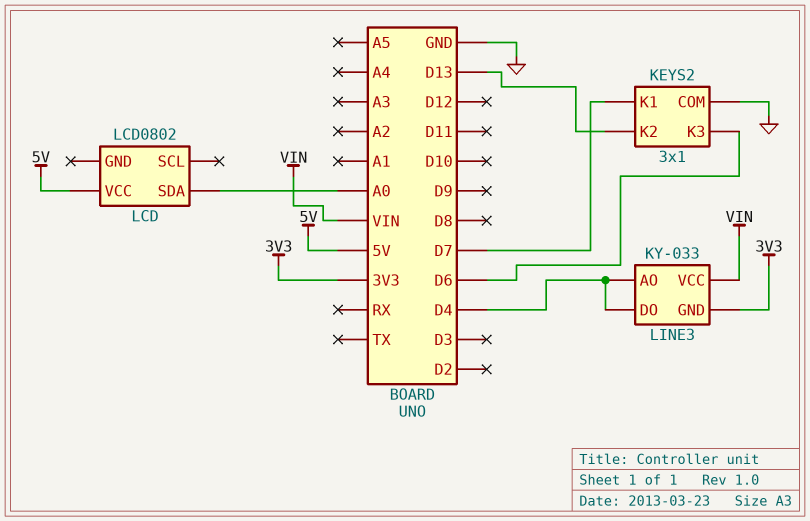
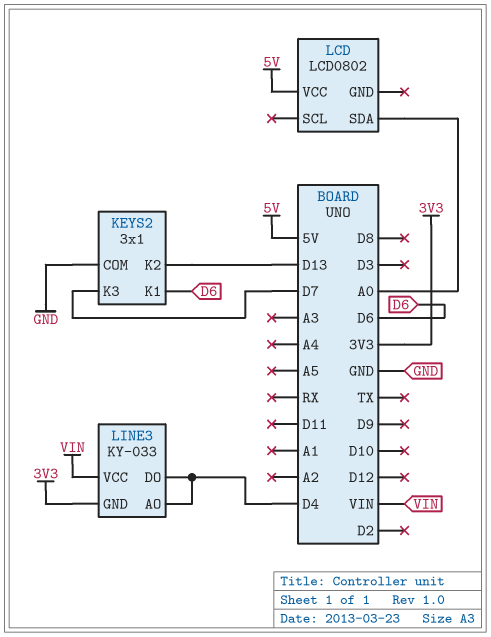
KEYS2 pin K1: D7 -> D6
KEYS2 pin K3: D6 -> D7

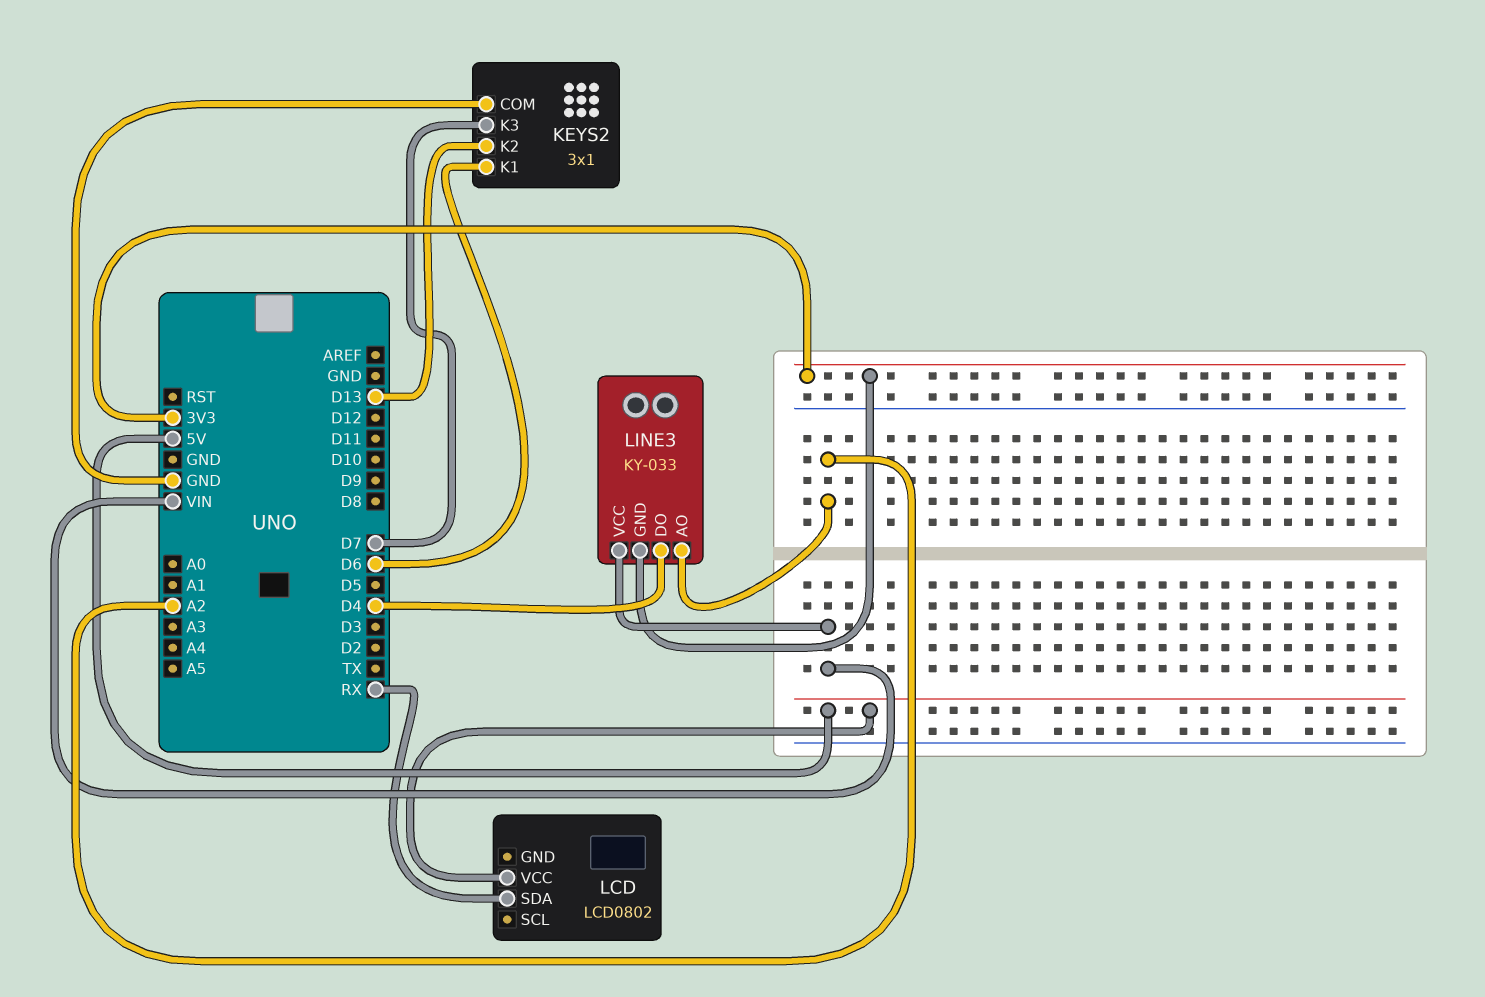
LCD pin SDA: A0 -> RX
LINE3 pin AO: D4 -> A2

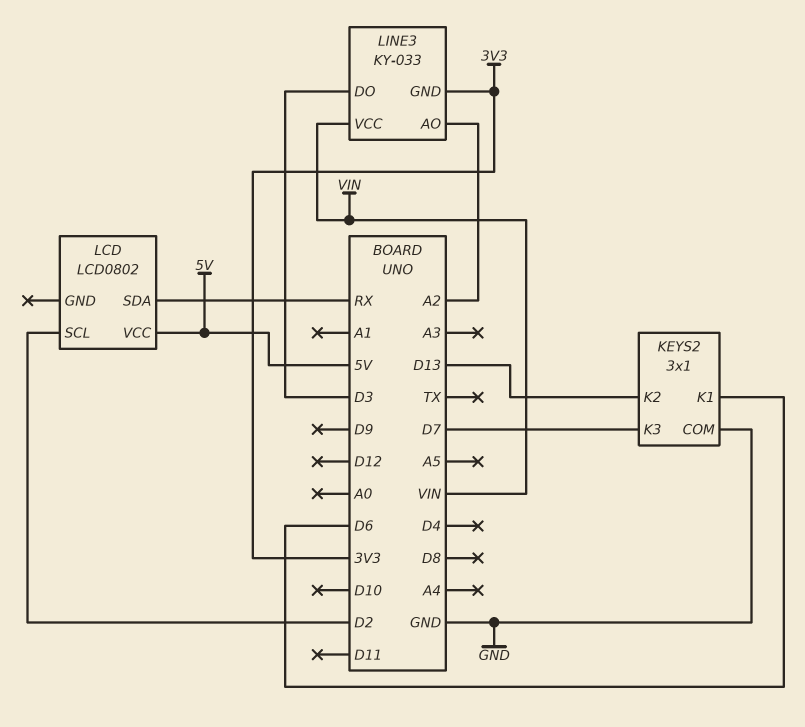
LCD pin SCL: none -> D2
LINE3 pin DO: D4 -> D3

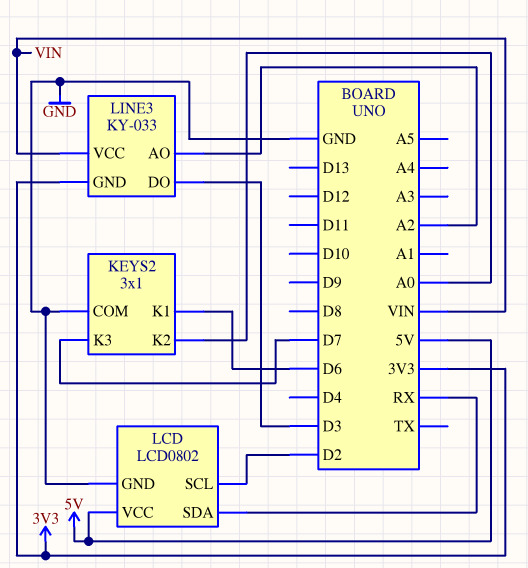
KEYS2 pin K2: D13 -> A0
LCD pin GND: none -> GND

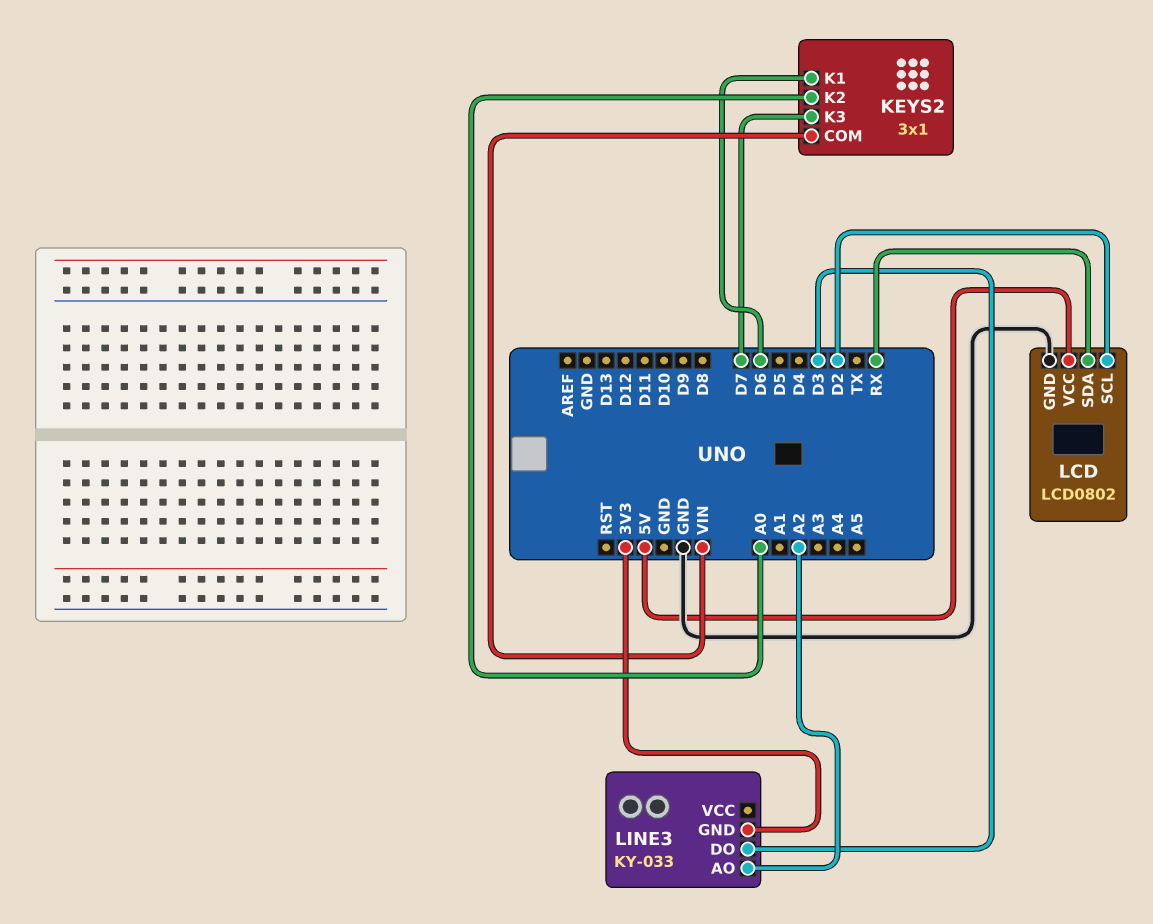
KEYS2 pin COM: GND -> VIN
LINE3 pin VCC: VIN -> none

